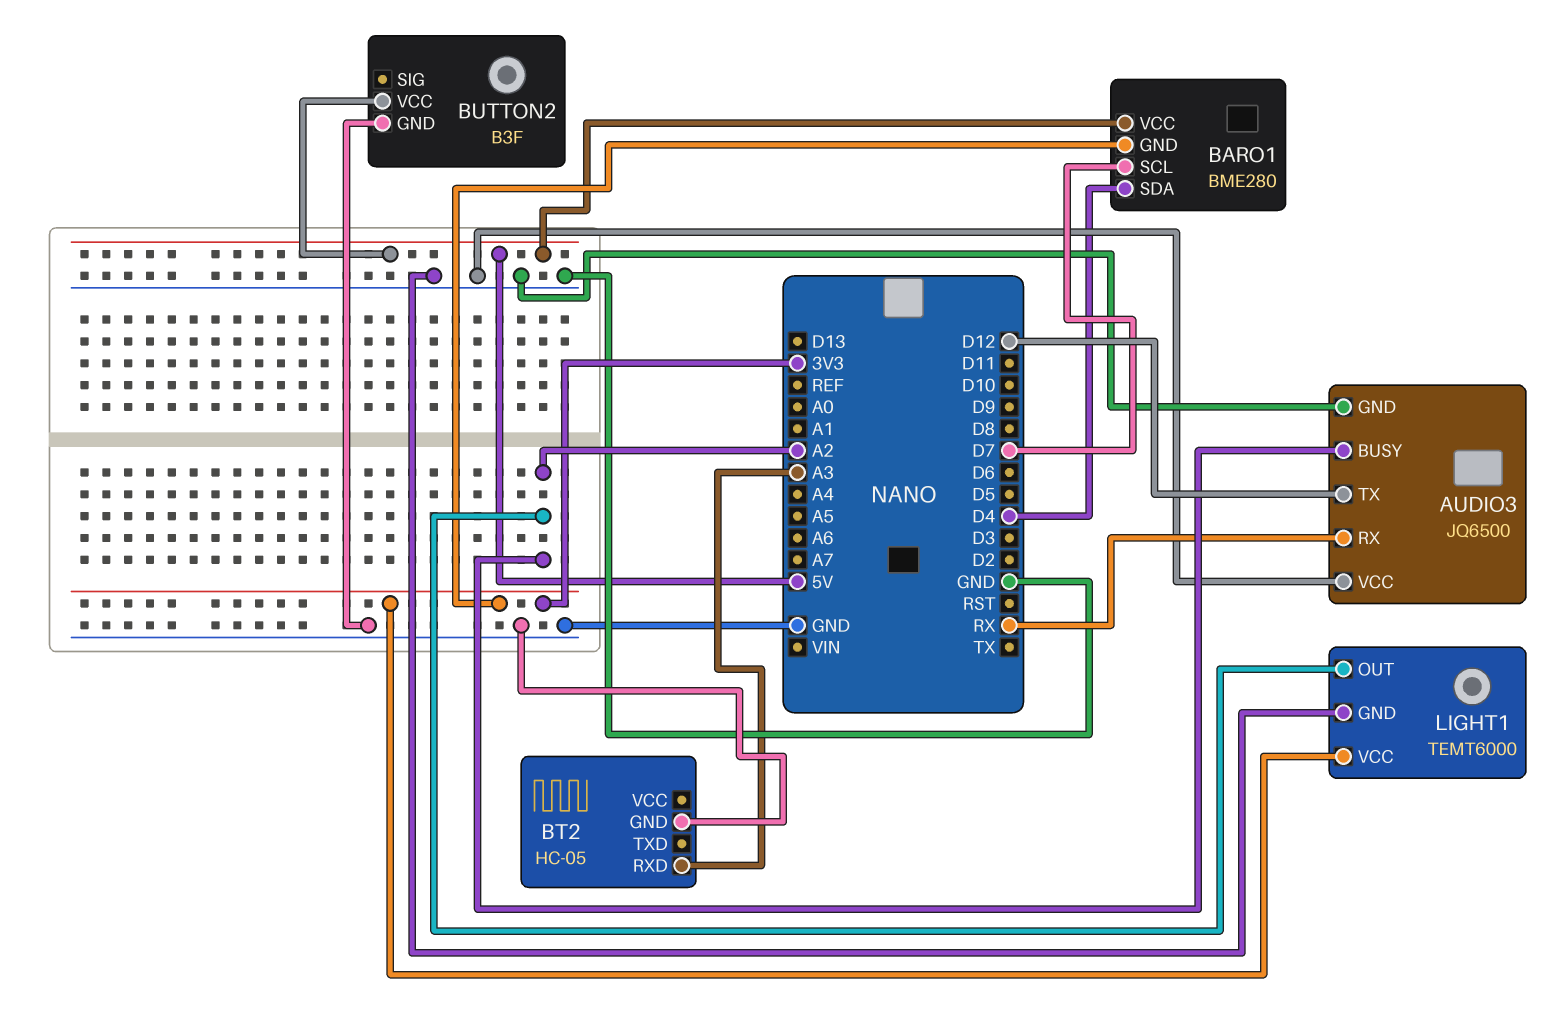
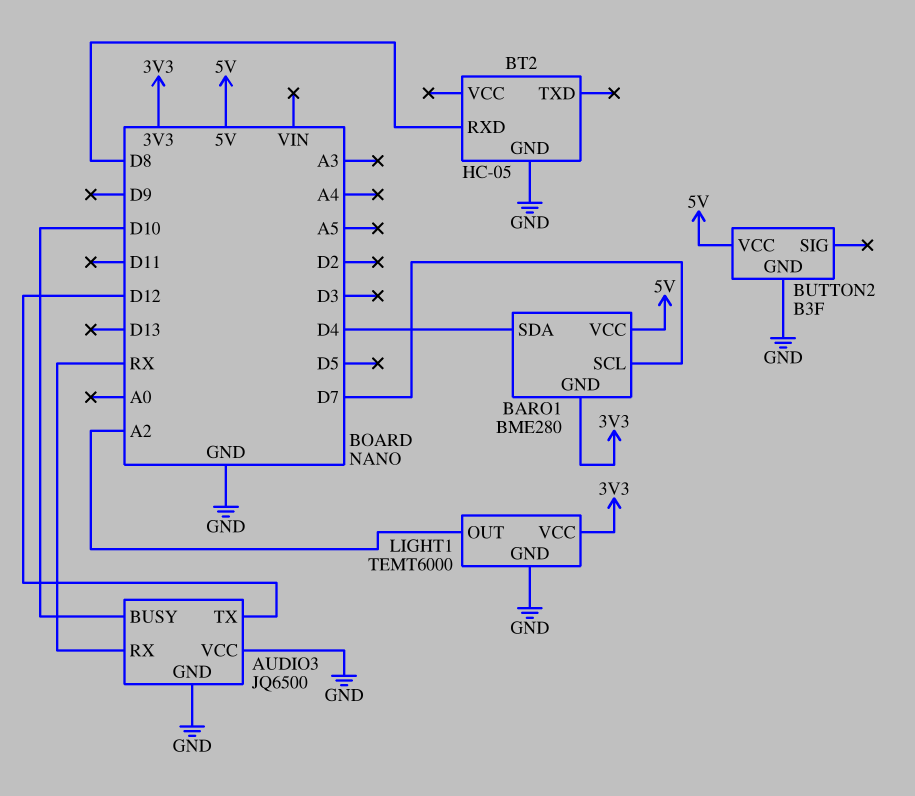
AUDIO3 pin BUSY: A2 -> D10
BT2 pin RXD: A3 -> D8

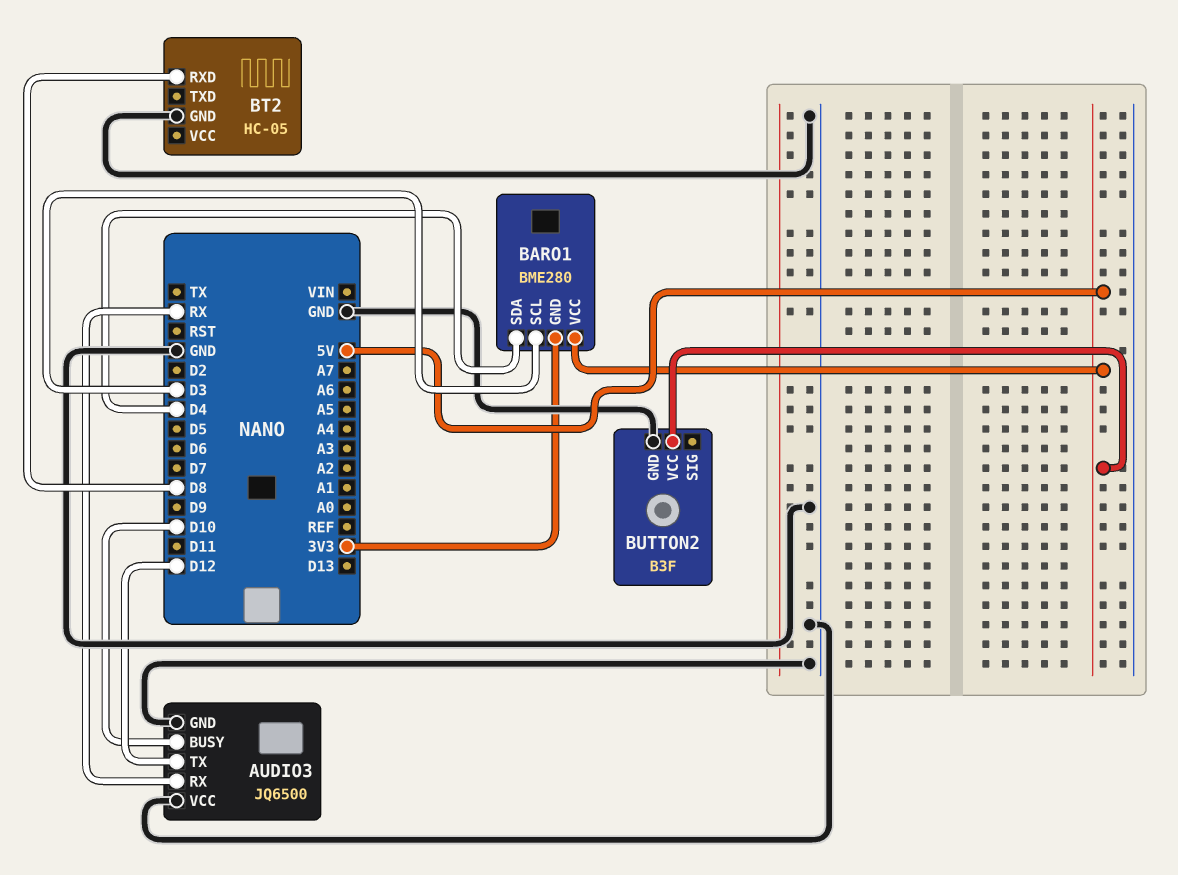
BARO1 pin SCL: D7 -> D3
LIGHT1: TEMT6000 -> none
LIGHT1 pin GND: GND -> none
LIGHT1 pin OUT: A2 -> none
LIGHT1 pin VCC: 3V3 -> none

